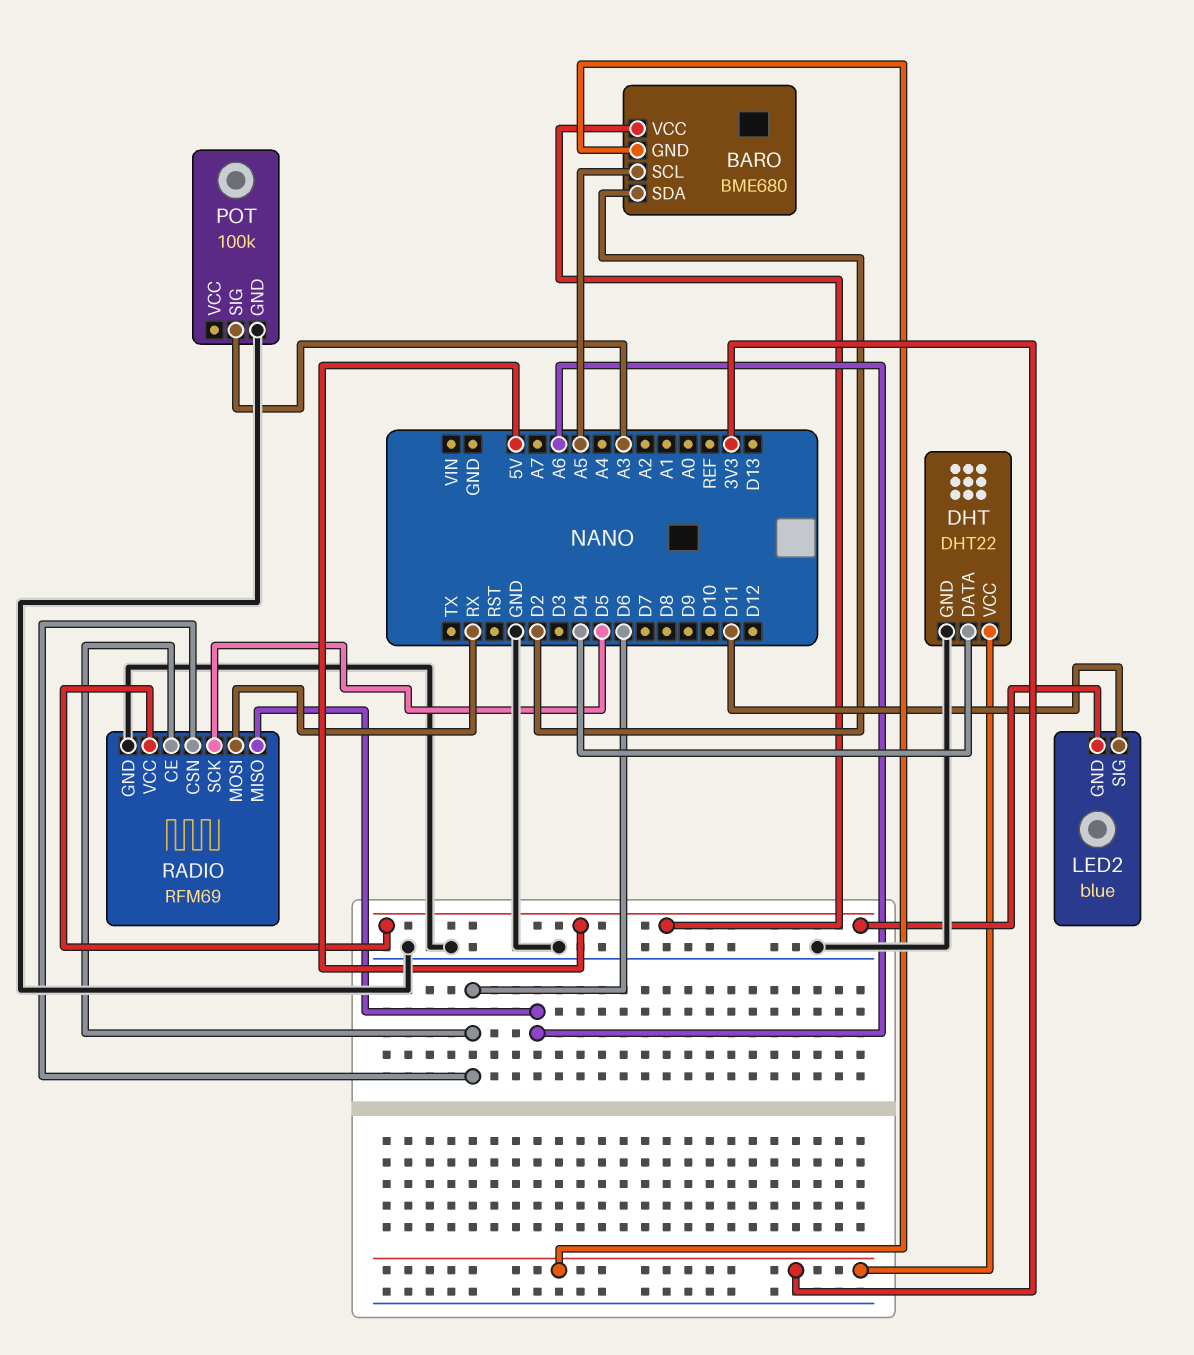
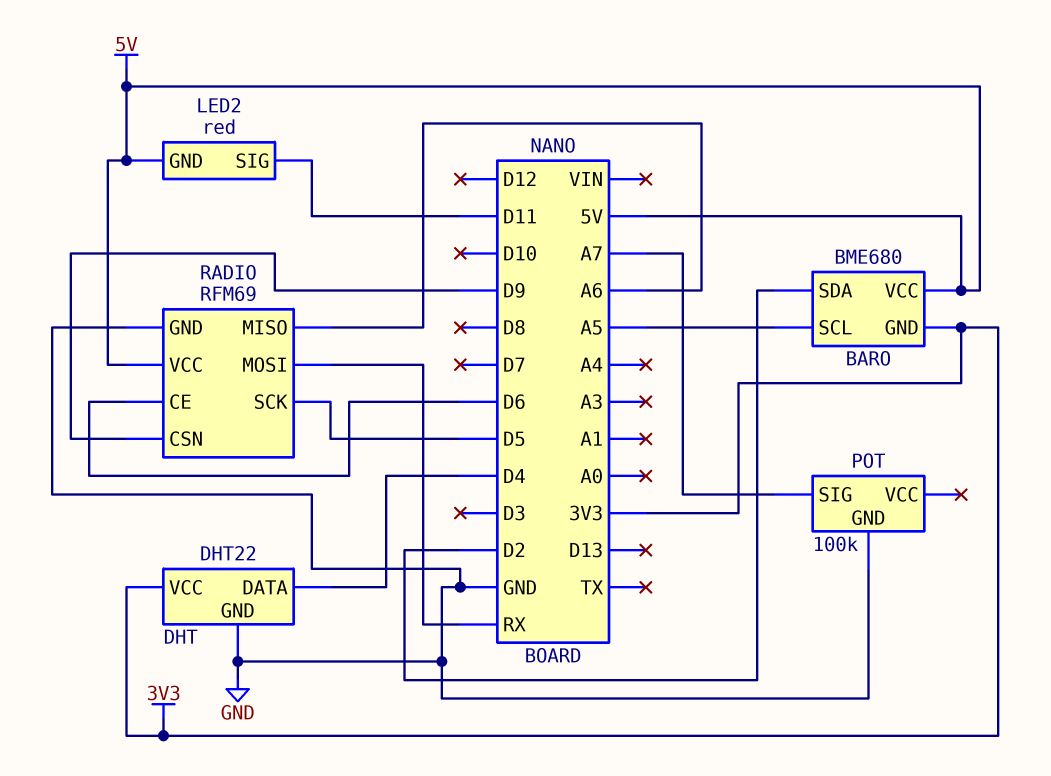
LED2: blue -> red
POT pin SIG: A3 -> A7
RADIO pin CSN: D6 -> D9

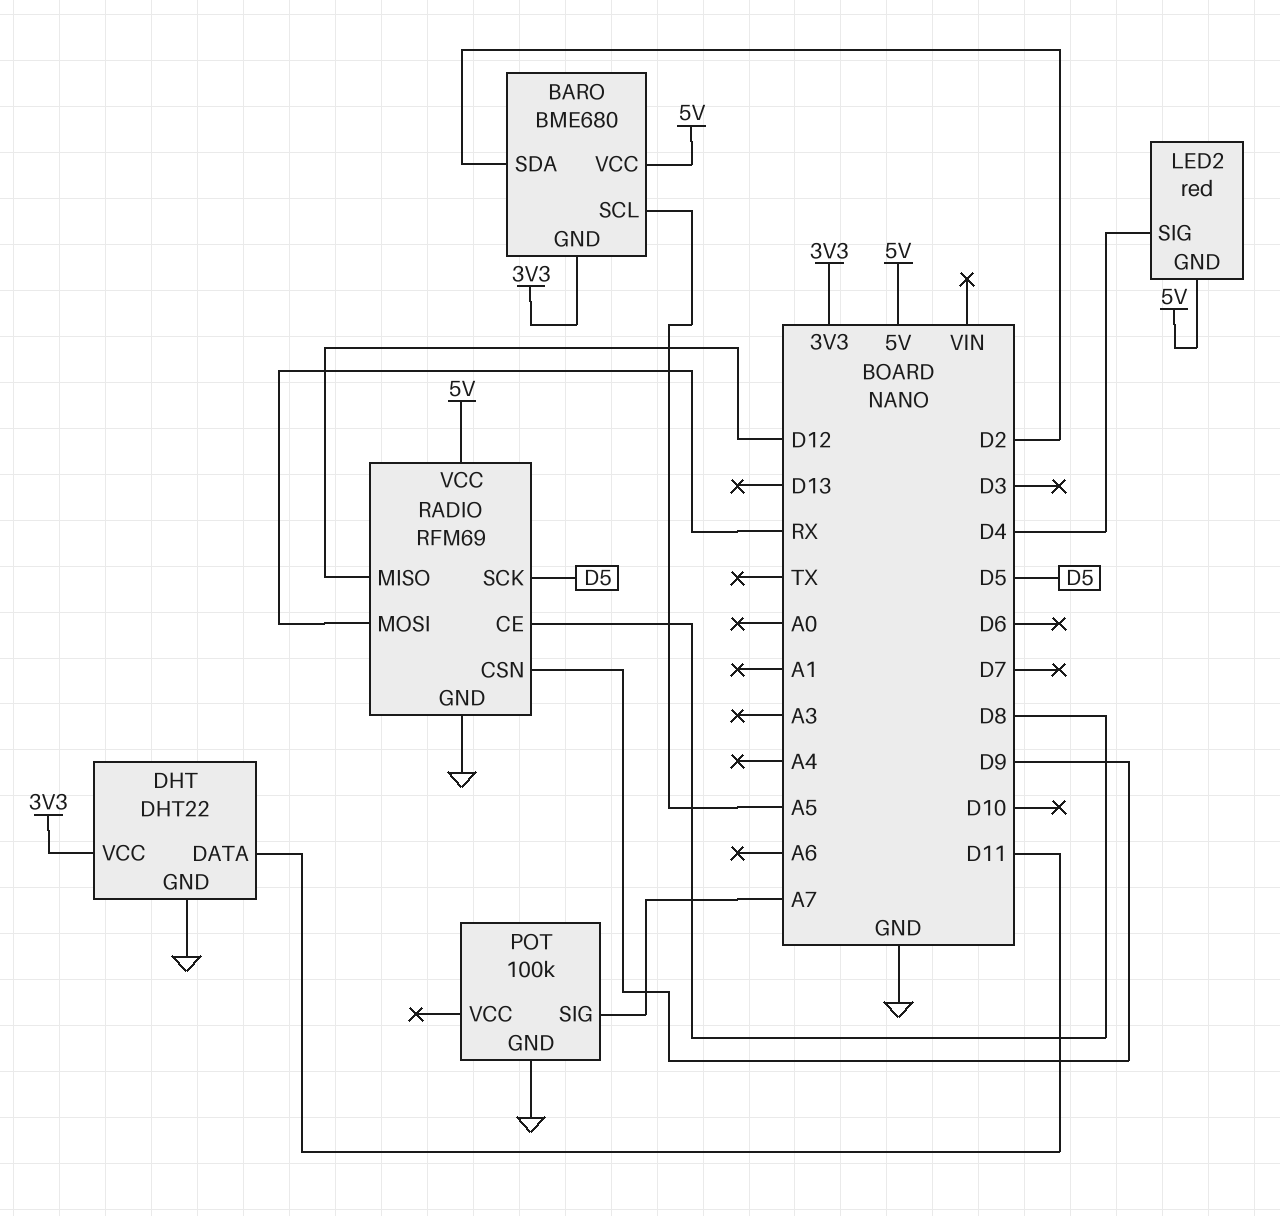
DHT pin DATA: D4 -> D11
LED2 pin SIG: D11 -> D4
RADIO pin CE: D6 -> D8
RADIO pin MISO: A6 -> D12

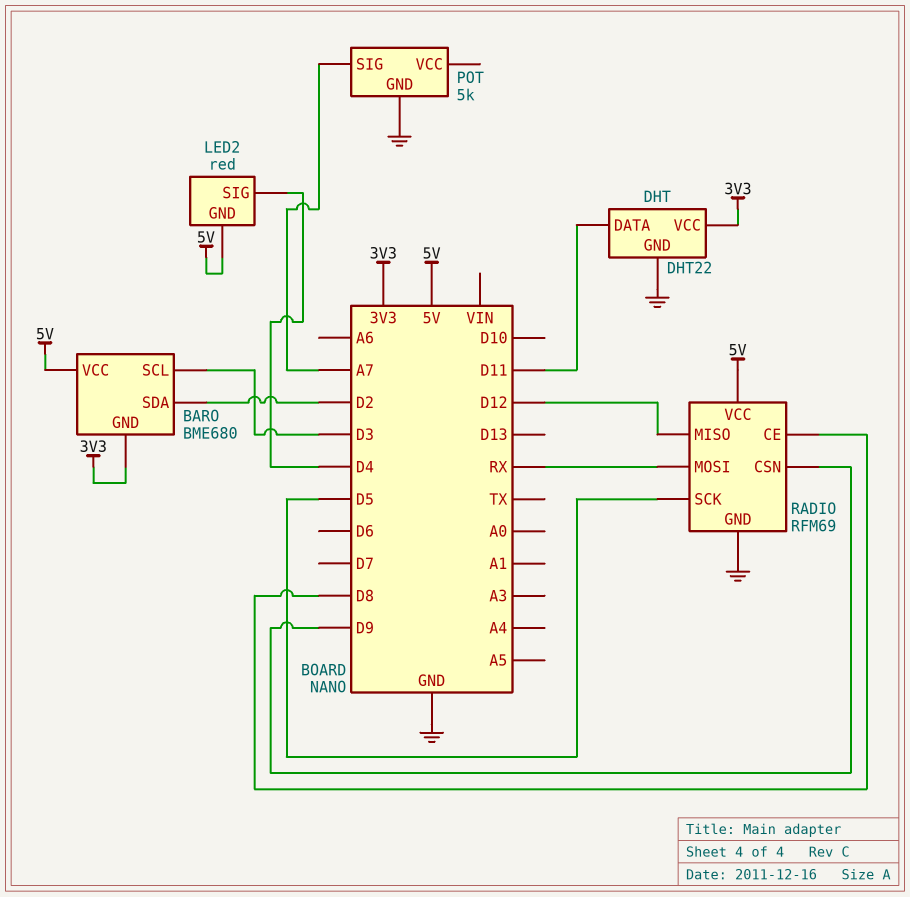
BARO pin SCL: A5 -> D3
POT: 100k -> 5k

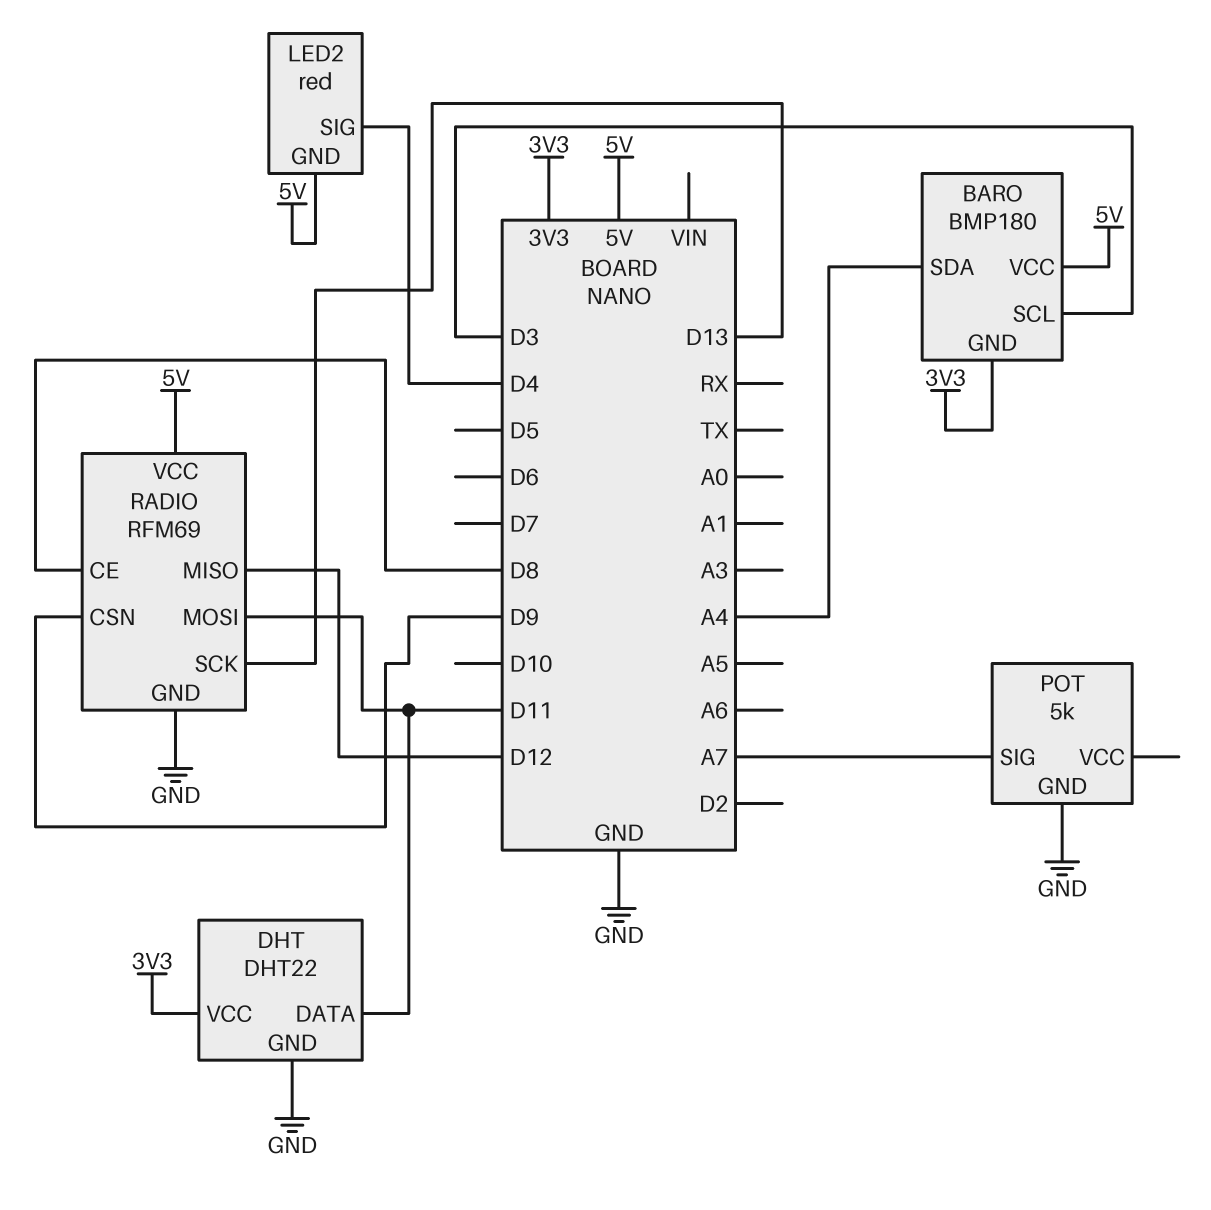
BARO: BME680 -> BMP180
BARO pin SDA: D2 -> A4
RADIO pin MOSI: RX -> D11
RADIO pin SCK: D5 -> D13

